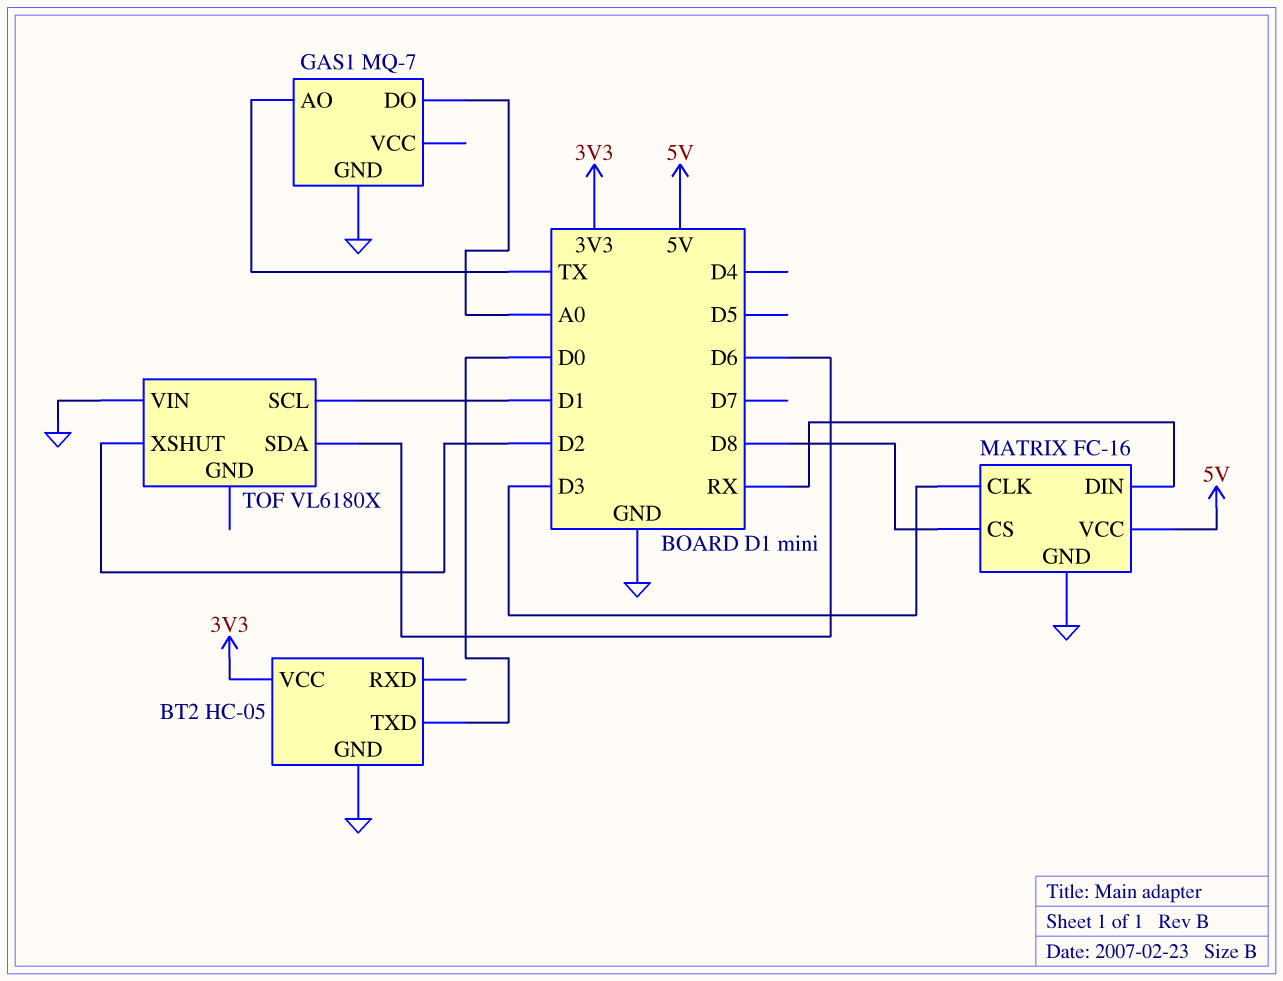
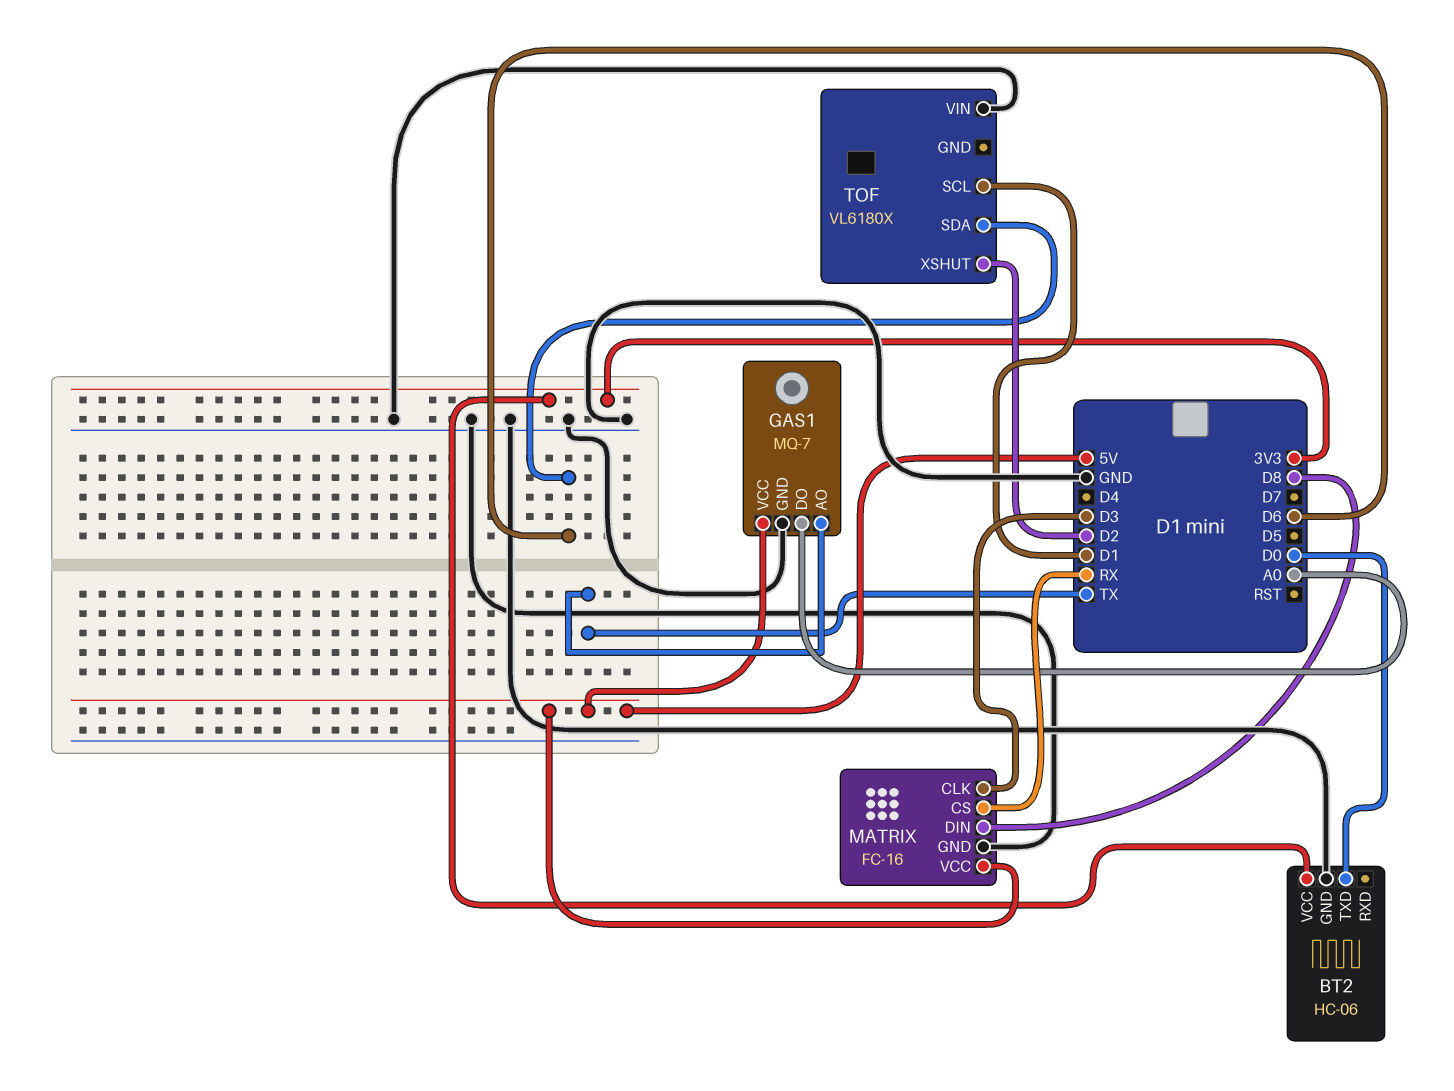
BT2: HC-05 -> HC-06
GAS1 pin VCC: none -> 5V
MATRIX pin CS: D8 -> RX
MATRIX pin DIN: RX -> D8

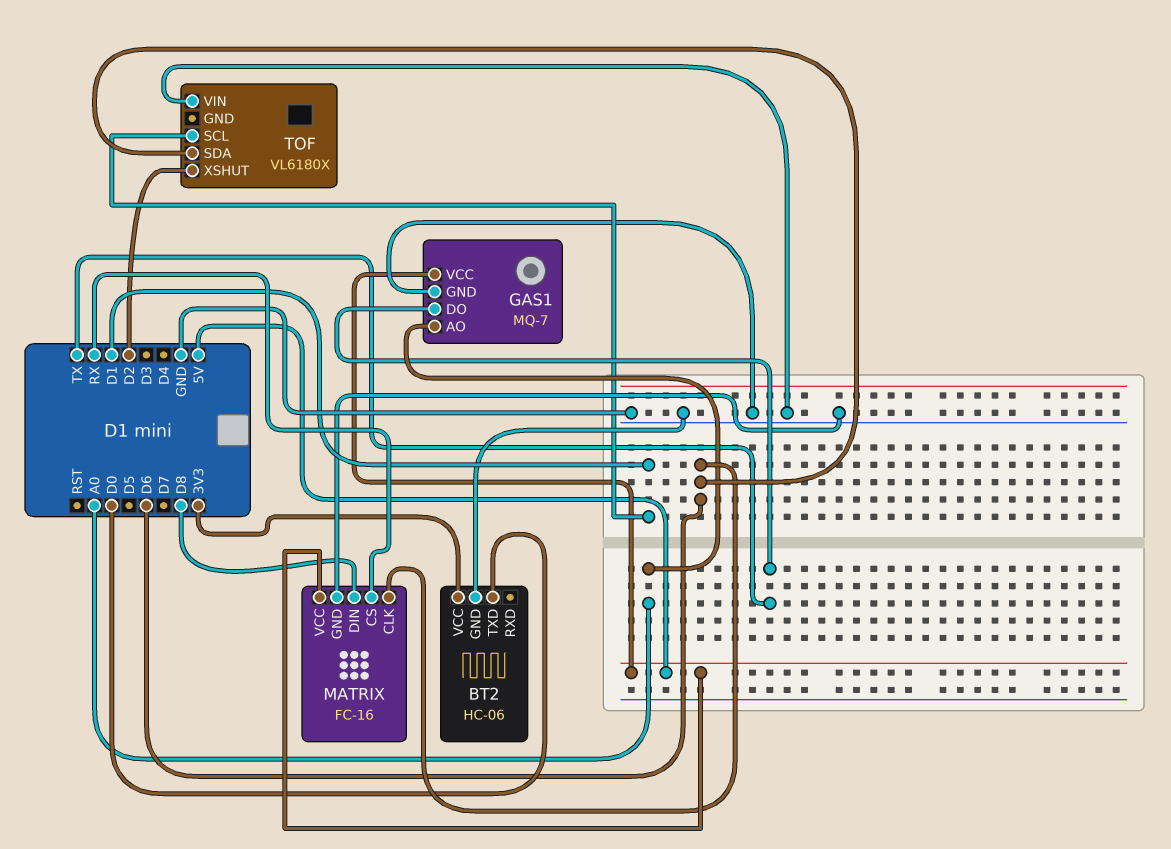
GAS1 pin AO: TX -> A0
GAS1 pin DO: A0 -> TX
MATRIX pin CLK: D3 -> D6

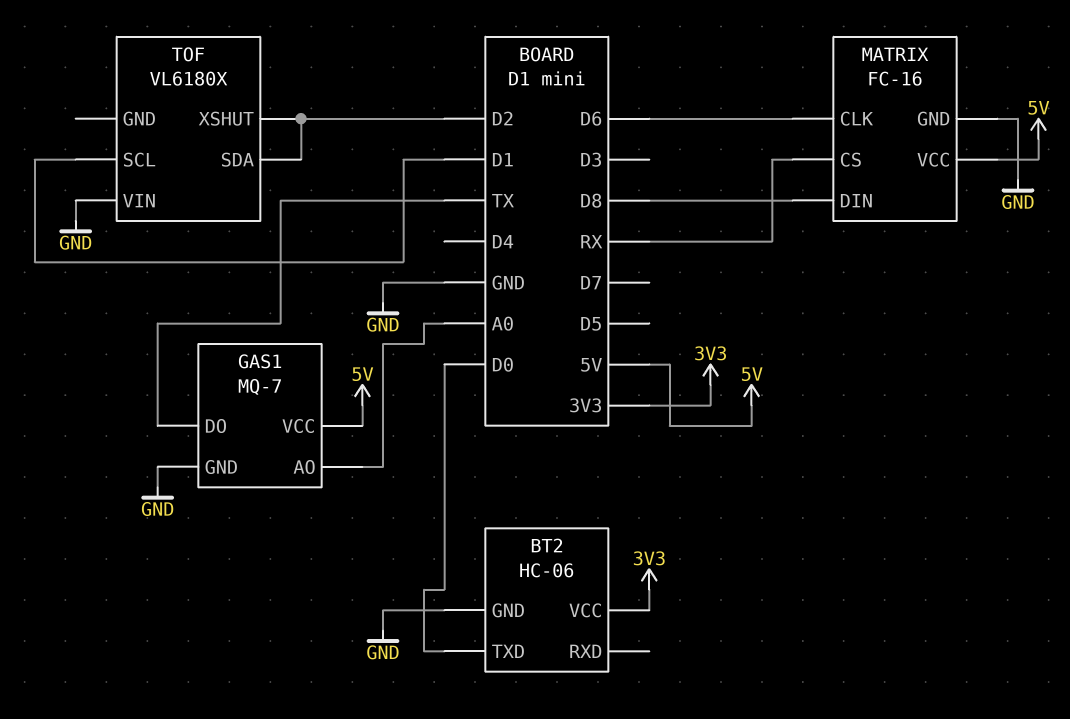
TOF pin SDA: D6 -> D2

